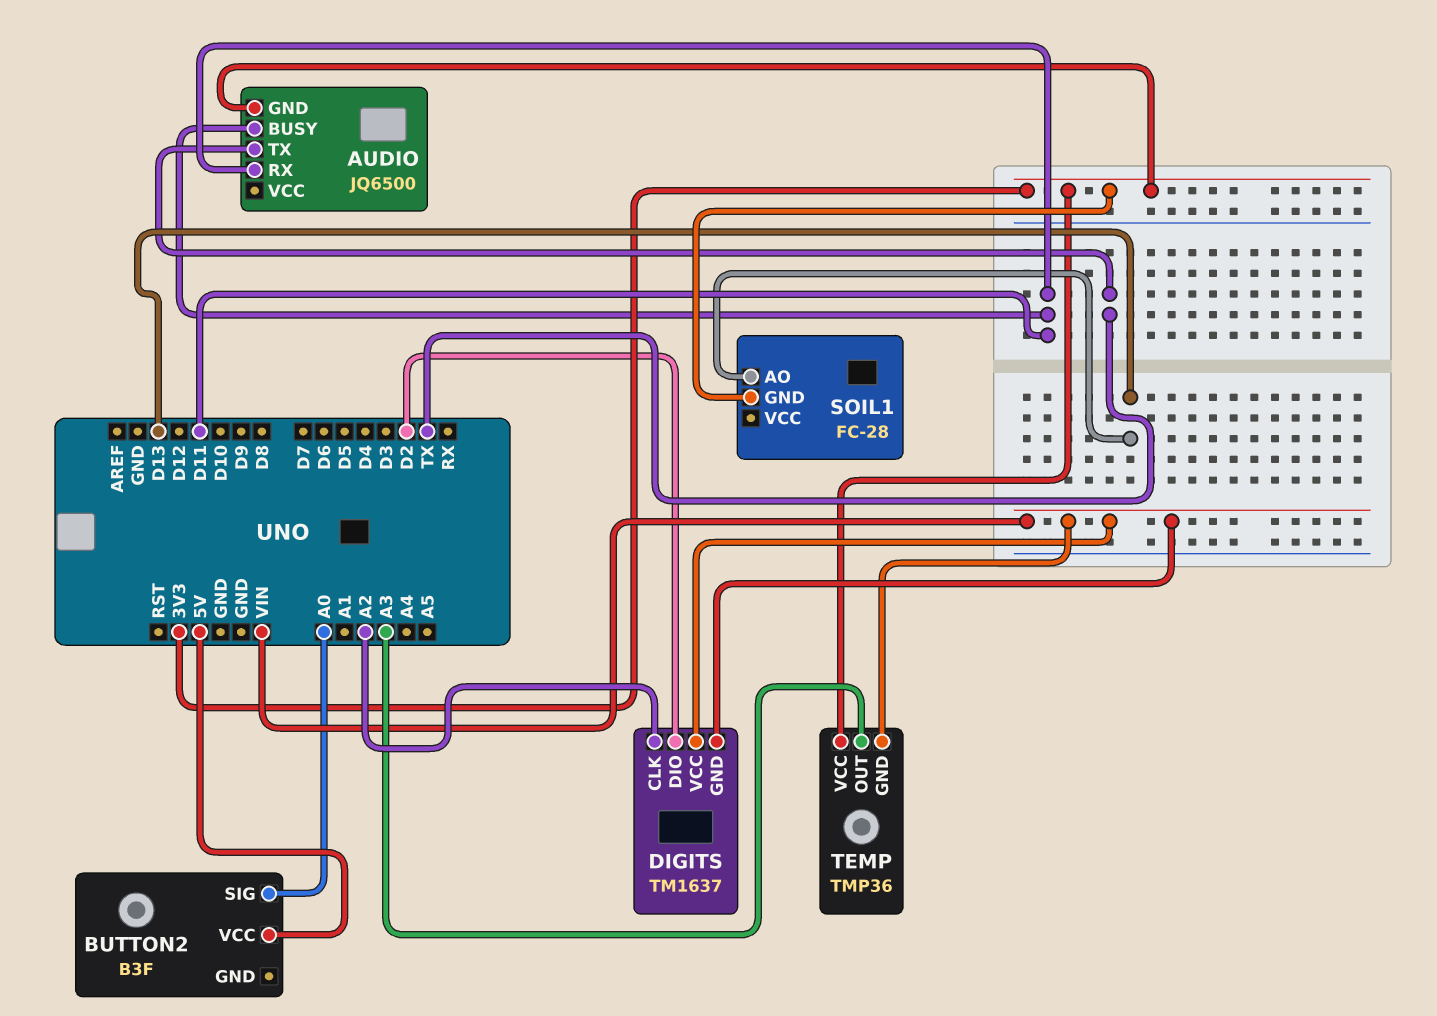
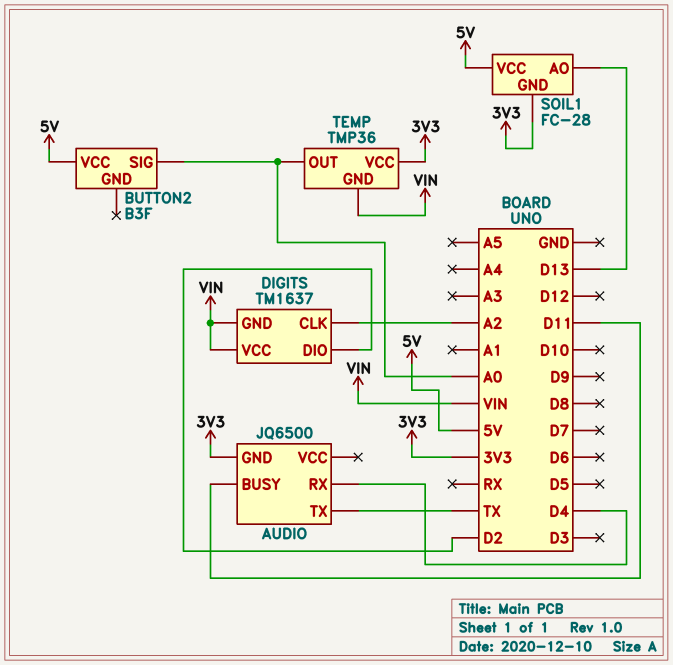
AUDIO pin RX: D11 -> D4
SOIL1 pin VCC: none -> 5V
TEMP pin OUT: A3 -> A0

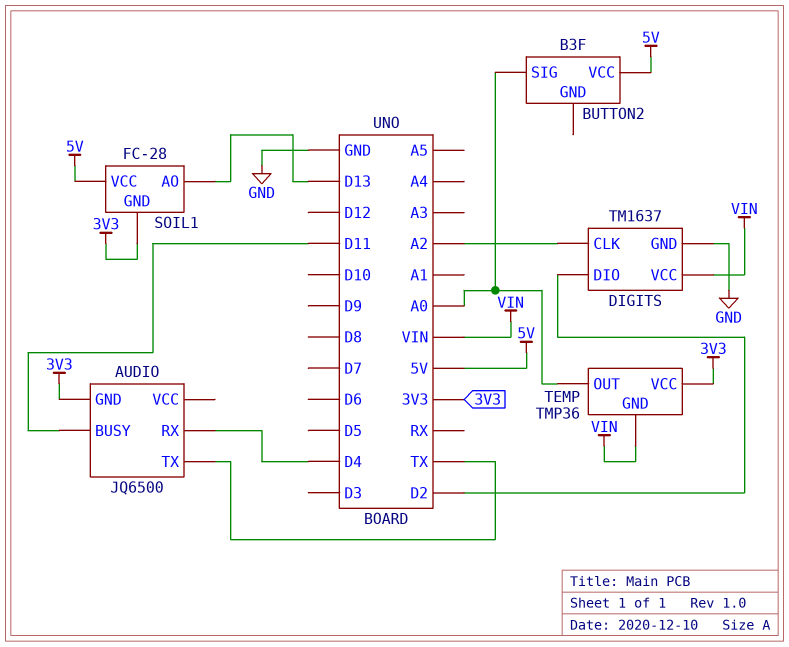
DIGITS pin GND: VIN -> GND

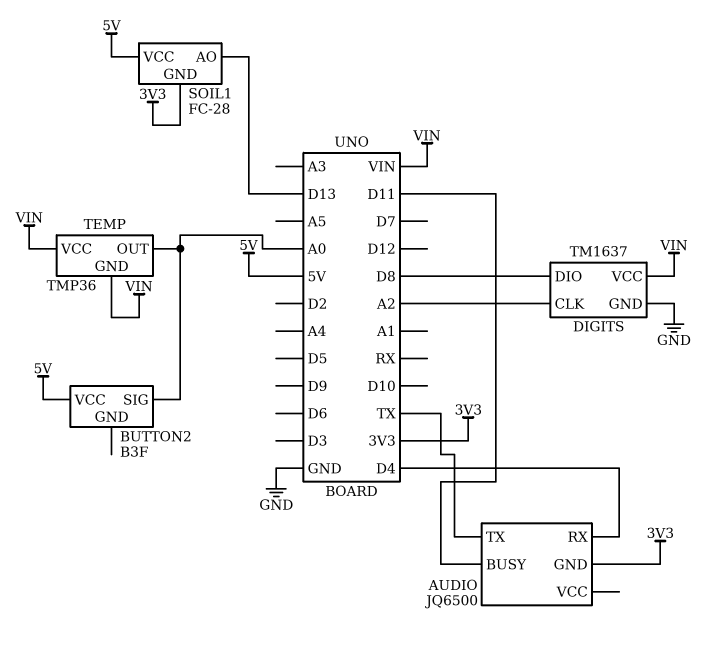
DIGITS pin DIO: D2 -> D8
TEMP pin VCC: 3V3 -> VIN

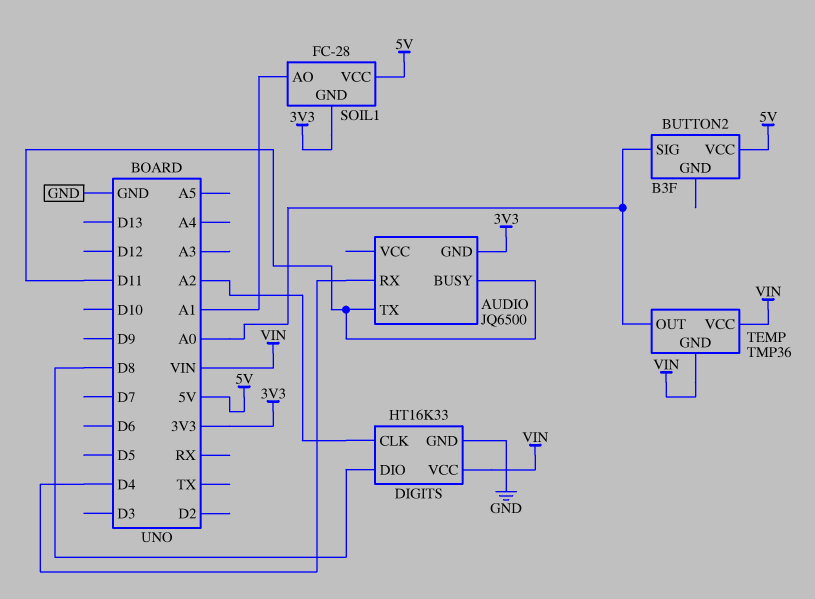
AUDIO pin TX: TX -> D11
DIGITS: TM1637 -> HT16K33
SOIL1 pin AO: D13 -> A1

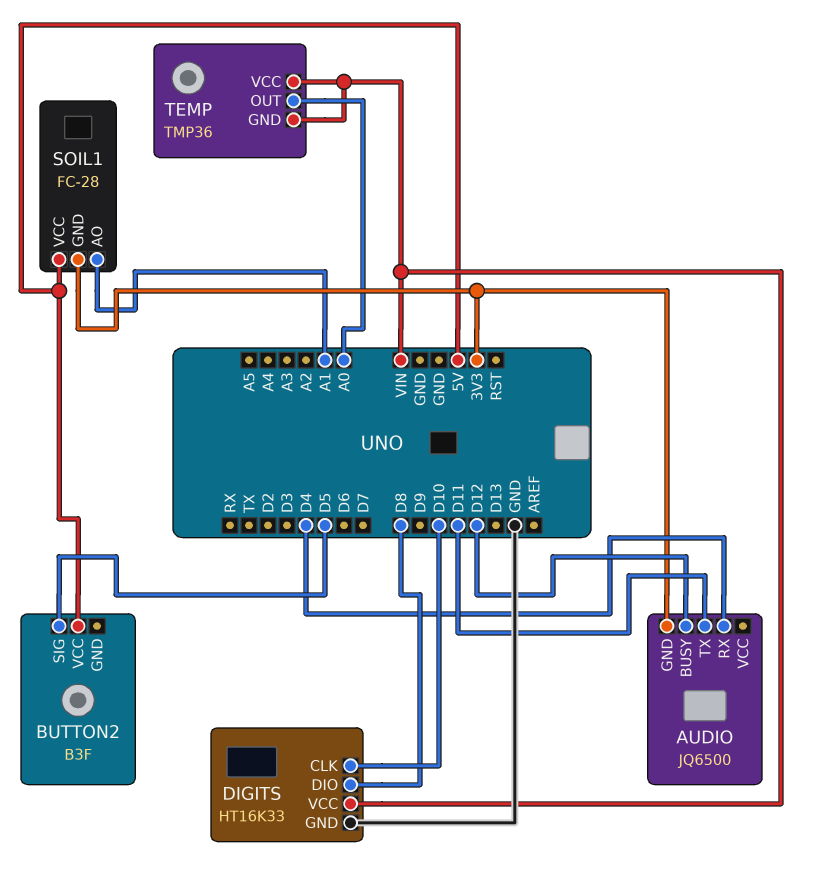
AUDIO pin BUSY: D11 -> D12
BUTTON2 pin SIG: A0 -> D5
DIGITS pin CLK: A2 -> D10

